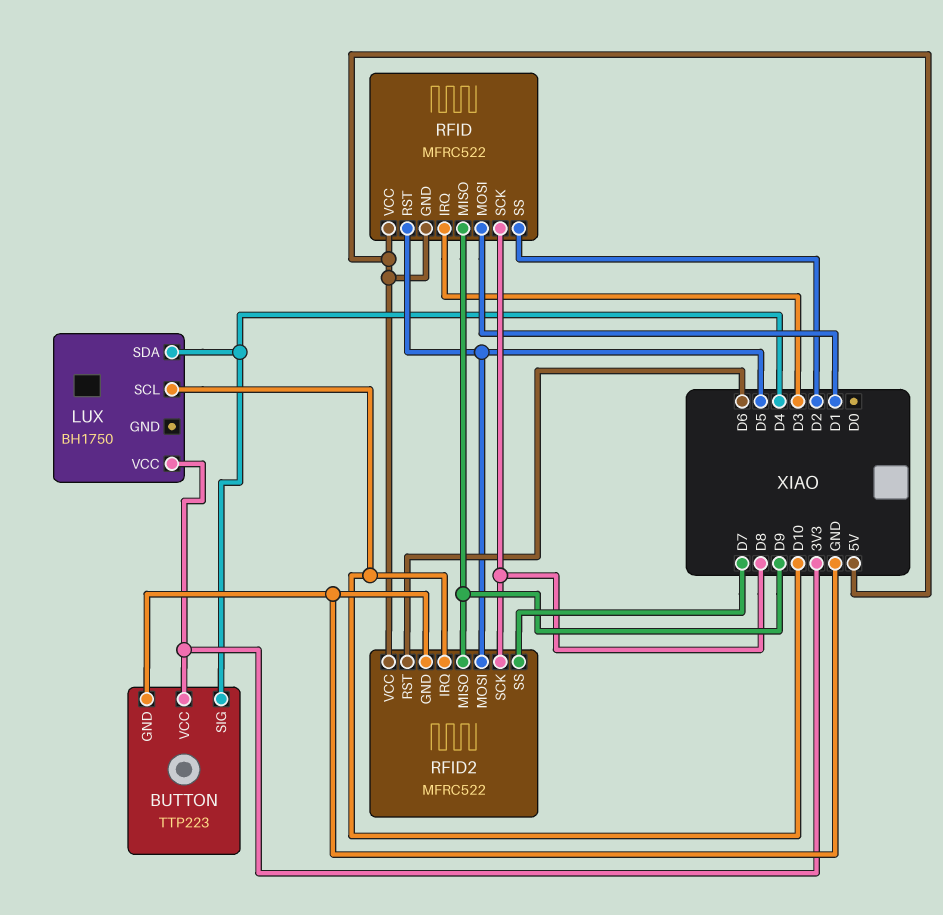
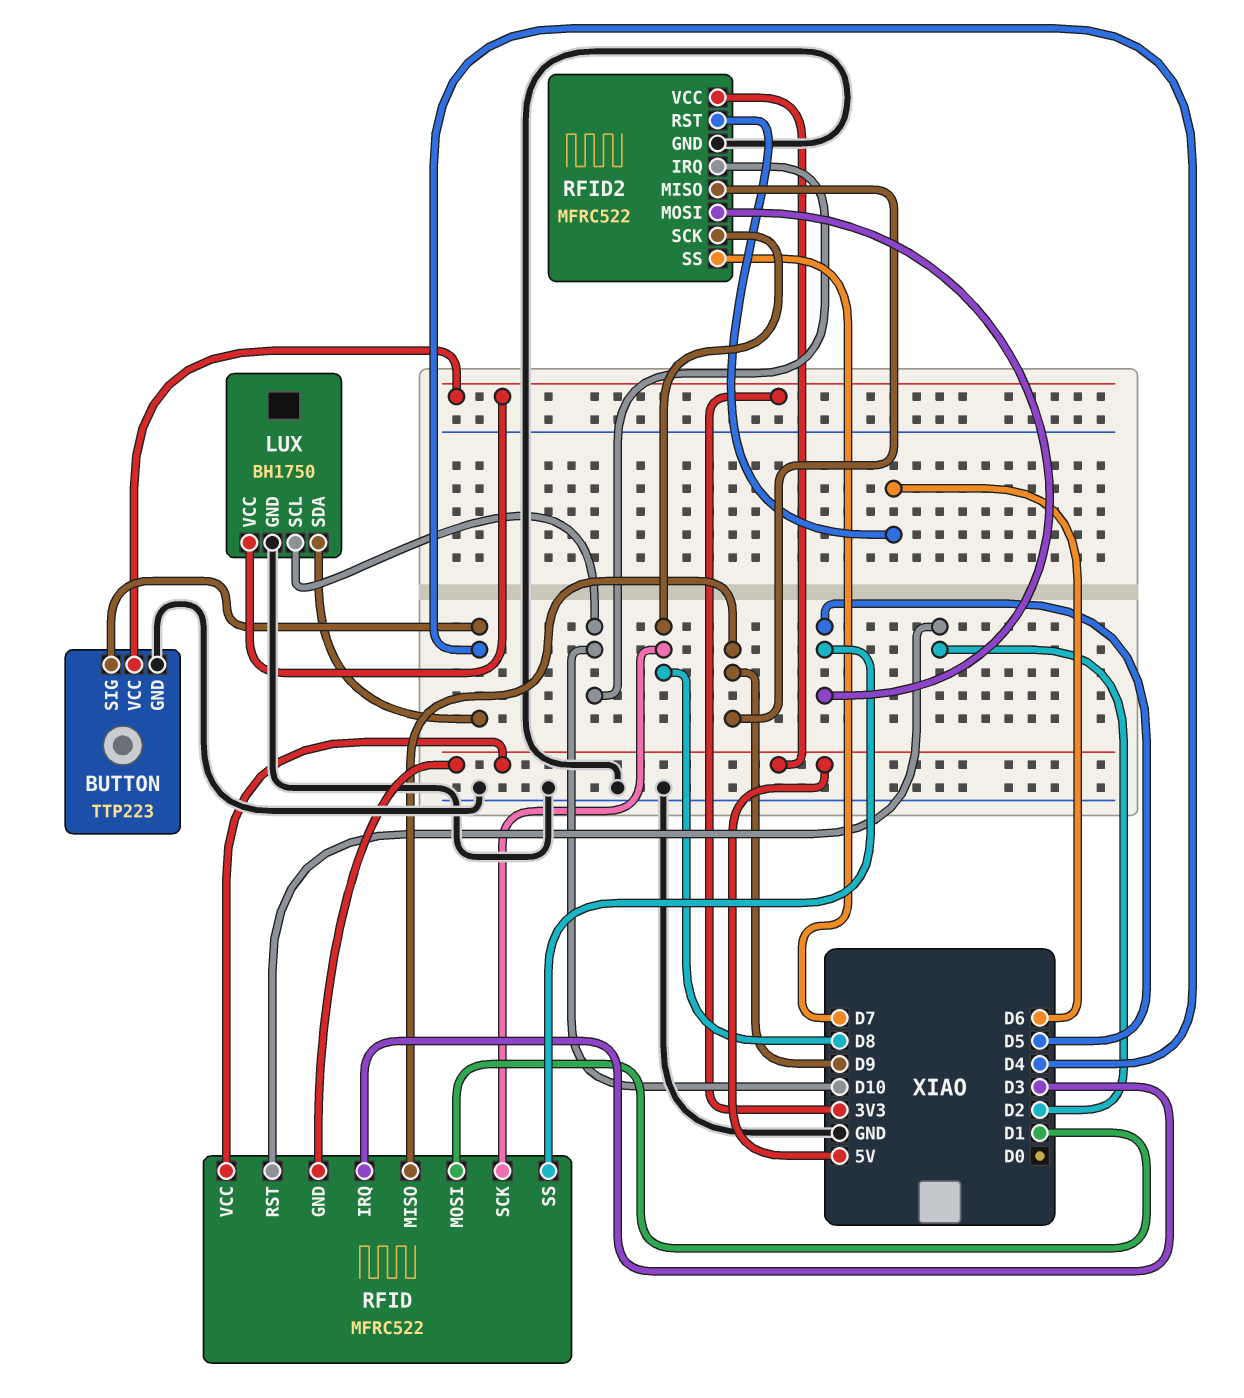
LUX pin GND: none -> GND
RFID pin RST: D5 -> D2
RFID pin SS: D2 -> D5

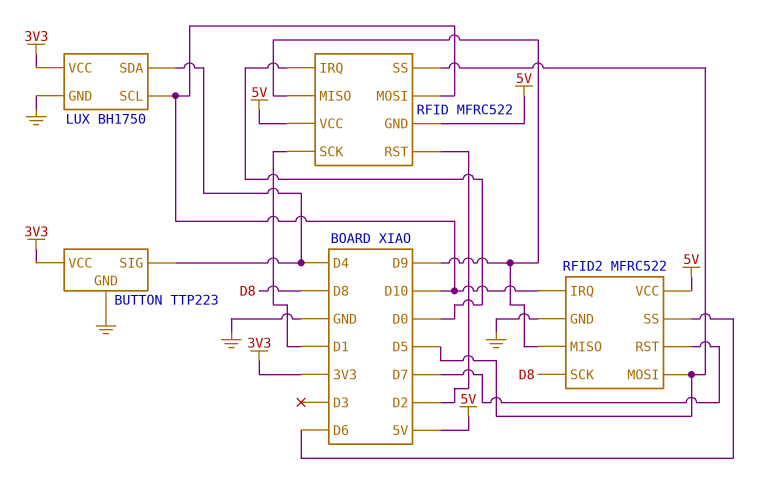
RFID pin IRQ: D3 -> D0
RFID pin MOSI: D1 -> D10
RFID pin SCK: D8 -> D1
RFID2 pin RST: D6 -> D7
RFID2 pin SS: D7 -> D6

